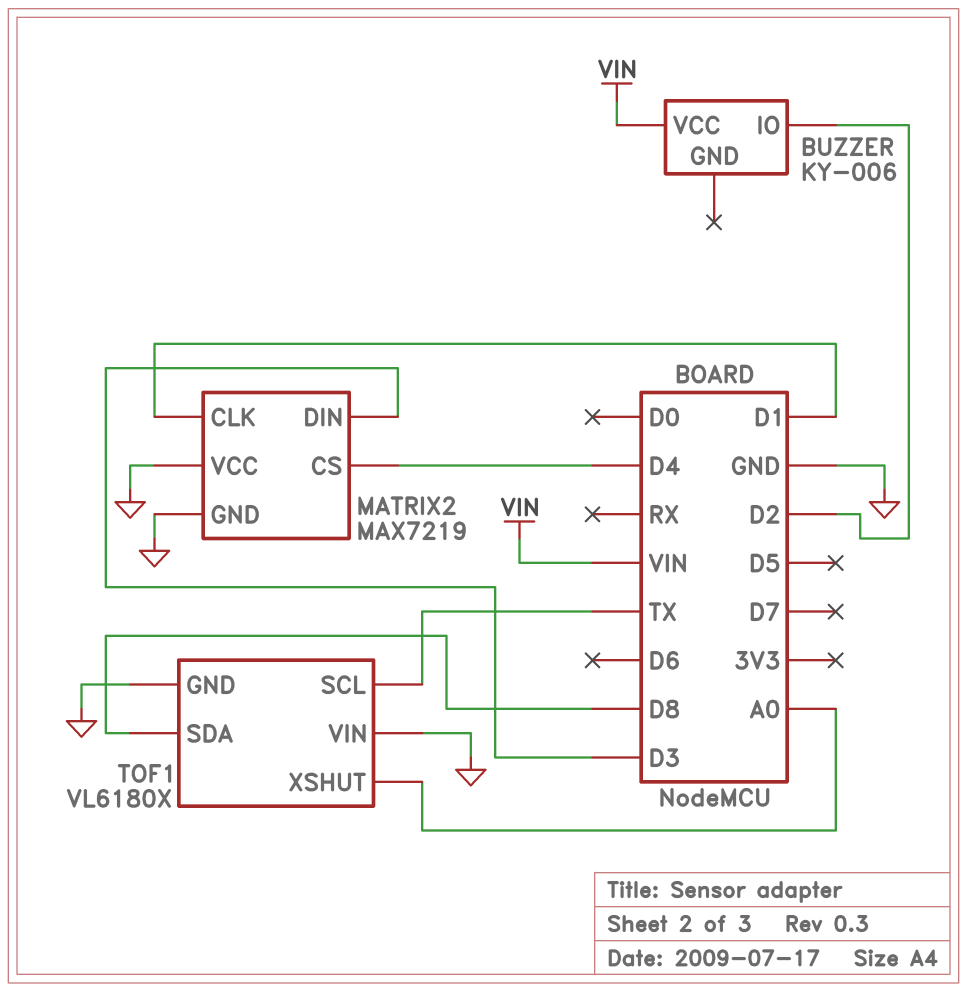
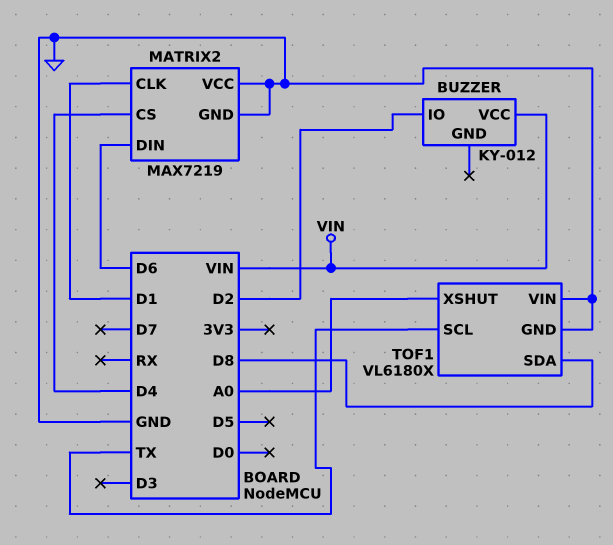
BUZZER: KY-006 -> KY-012
MATRIX2 pin DIN: D3 -> D6

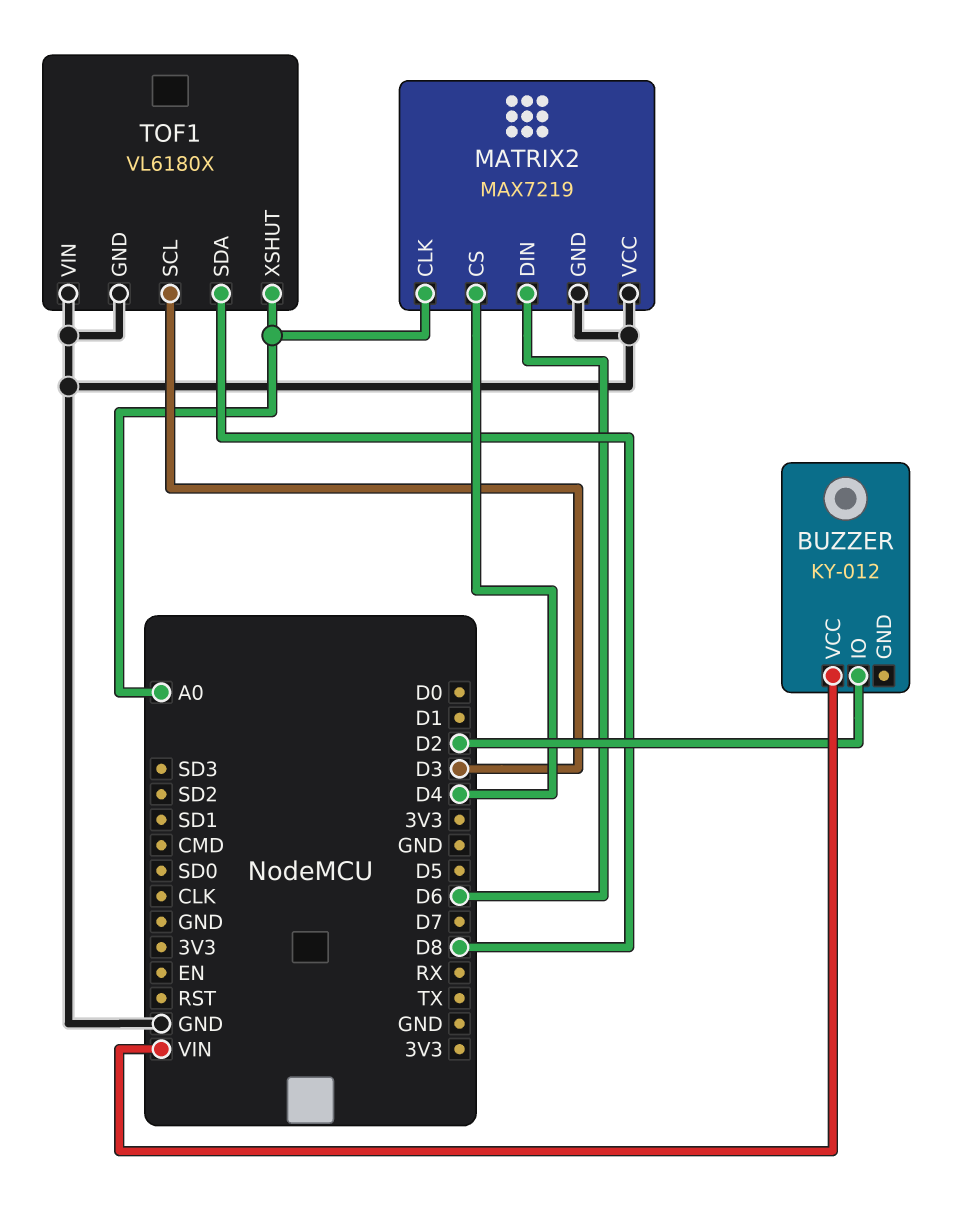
MATRIX2 pin CLK: D1 -> A0
TOF1 pin SCL: TX -> D3

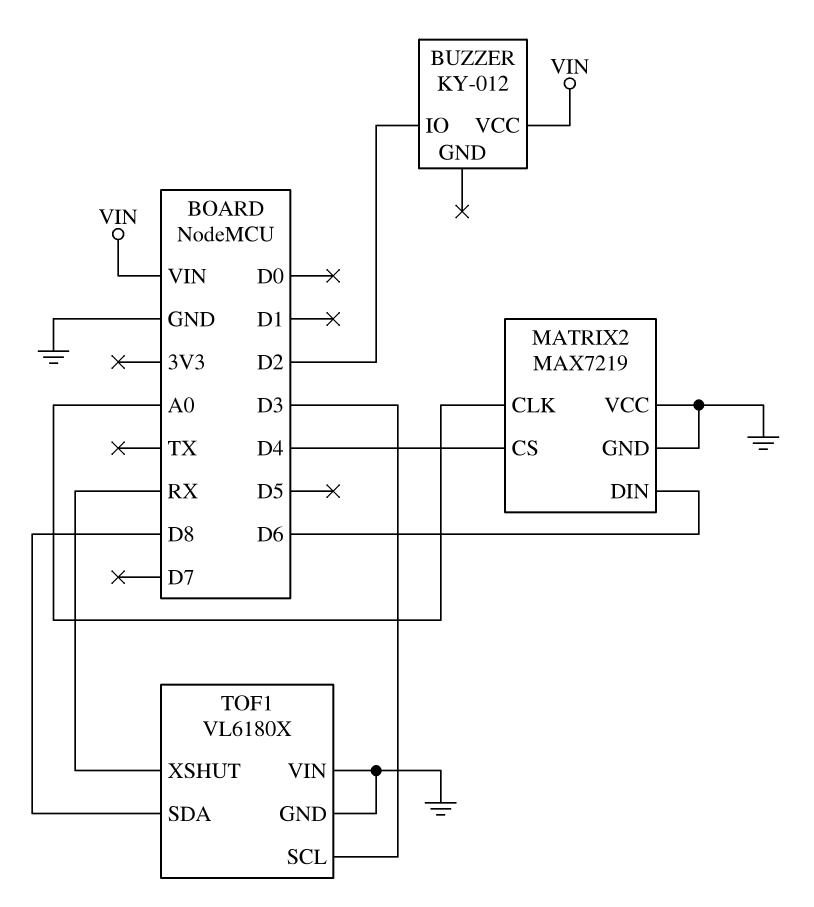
TOF1 pin XSHUT: A0 -> RX

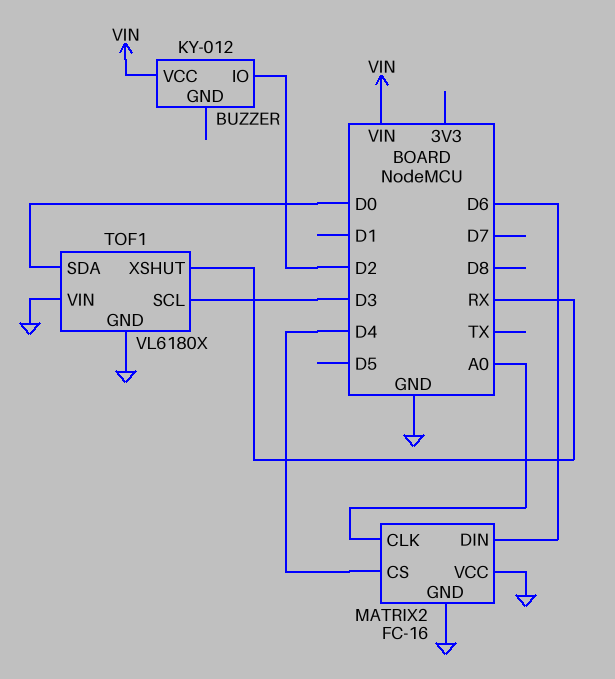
MATRIX2: MAX7219 -> FC-16
TOF1 pin SDA: D8 -> D0

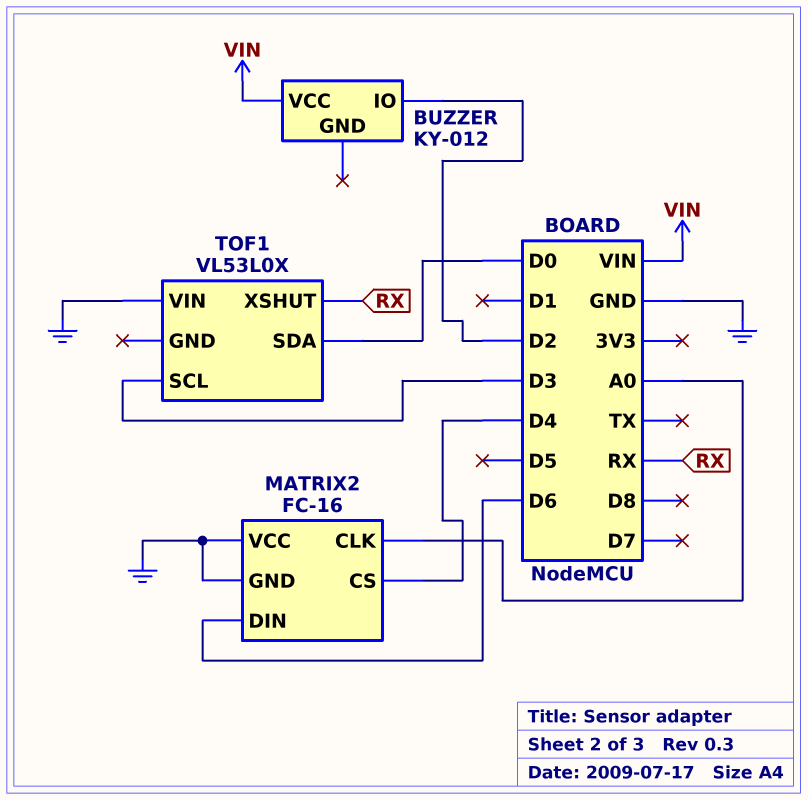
TOF1: VL6180X -> VL53L0X
TOF1 pin GND: GND -> none

